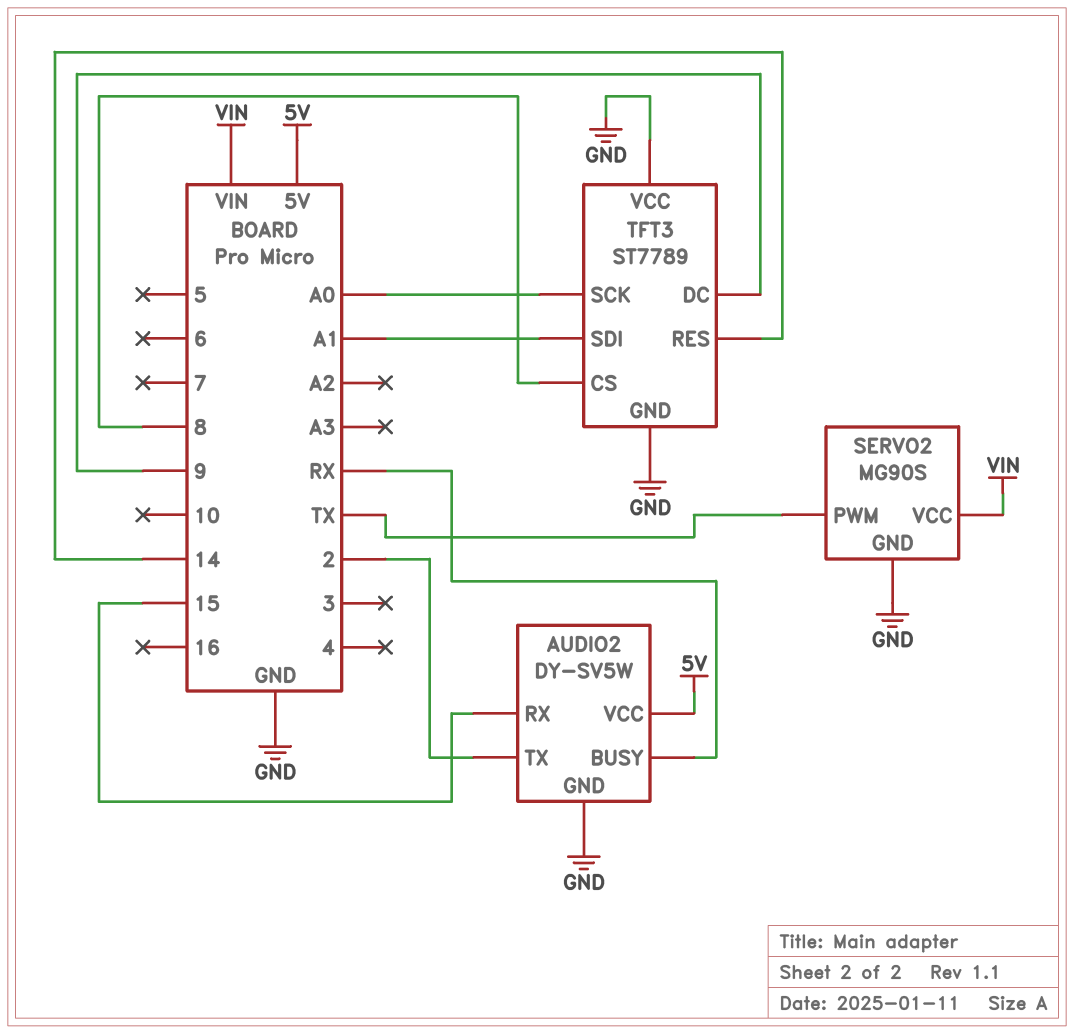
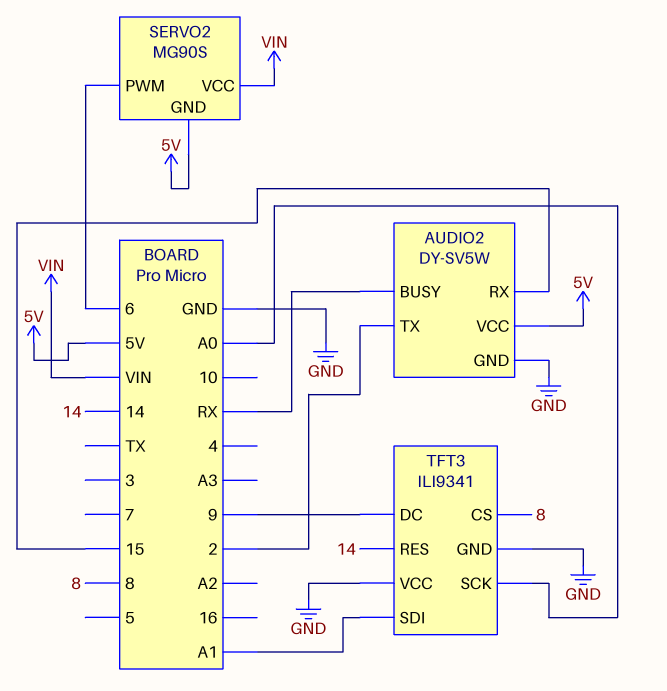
SERVO2 pin GND: GND -> 5V
SERVO2 pin PWM: TX -> 6
TFT3: ST7789 -> ILI9341

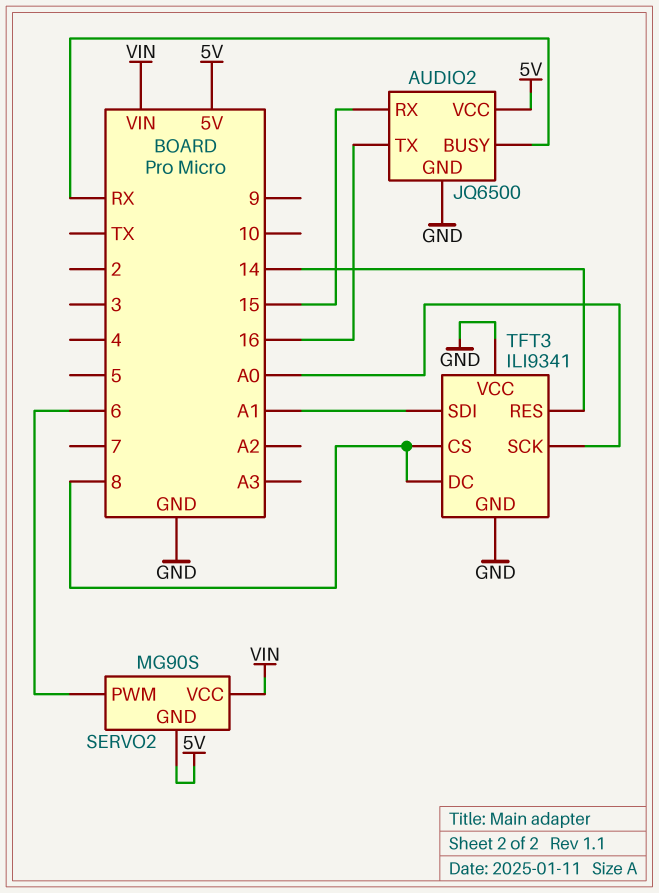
AUDIO2: DY-SV5W -> JQ6500
AUDIO2 pin TX: 2 -> 16
TFT3 pin DC: 9 -> 8

